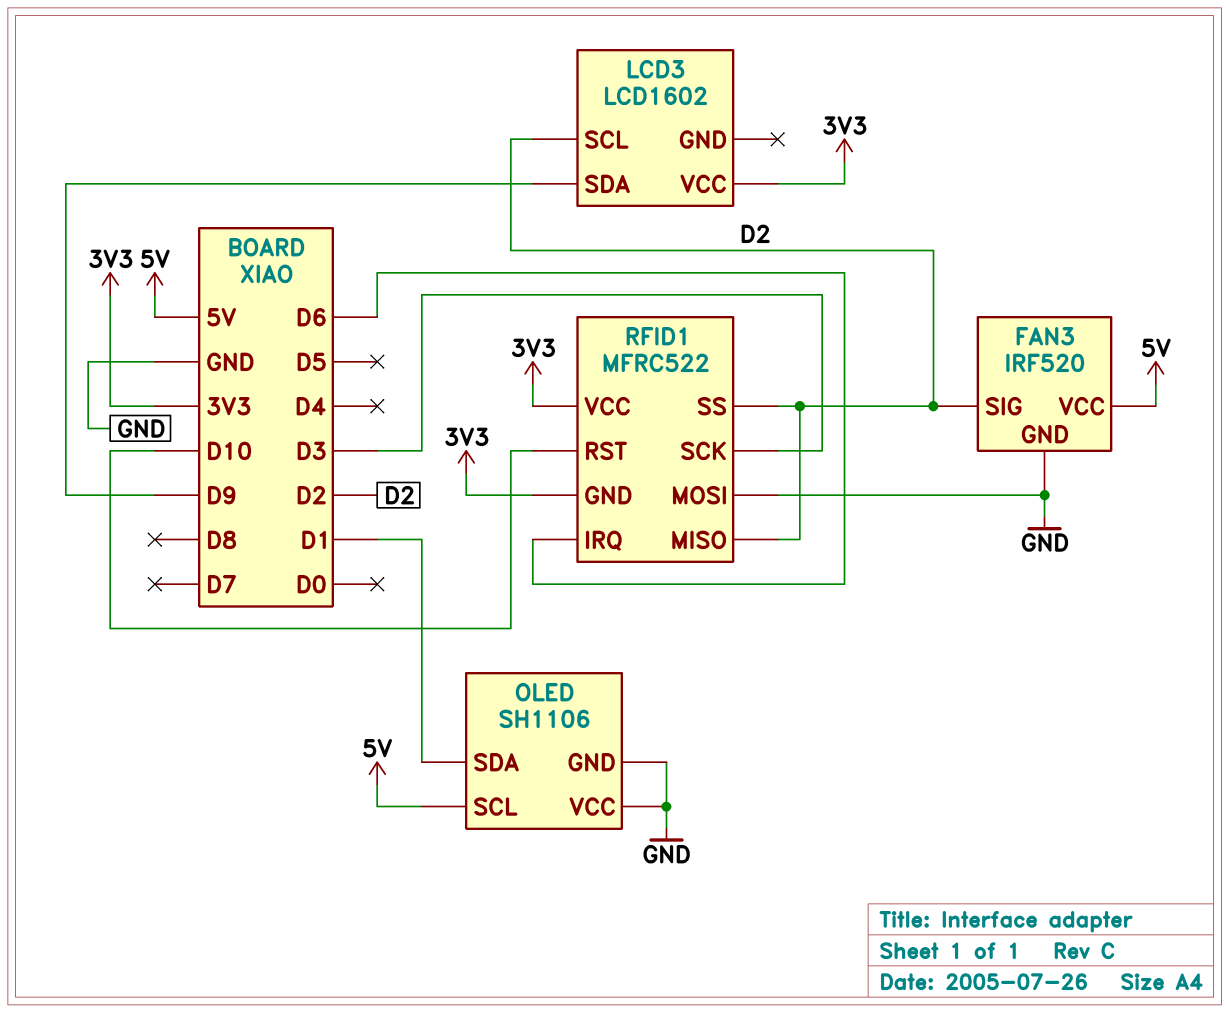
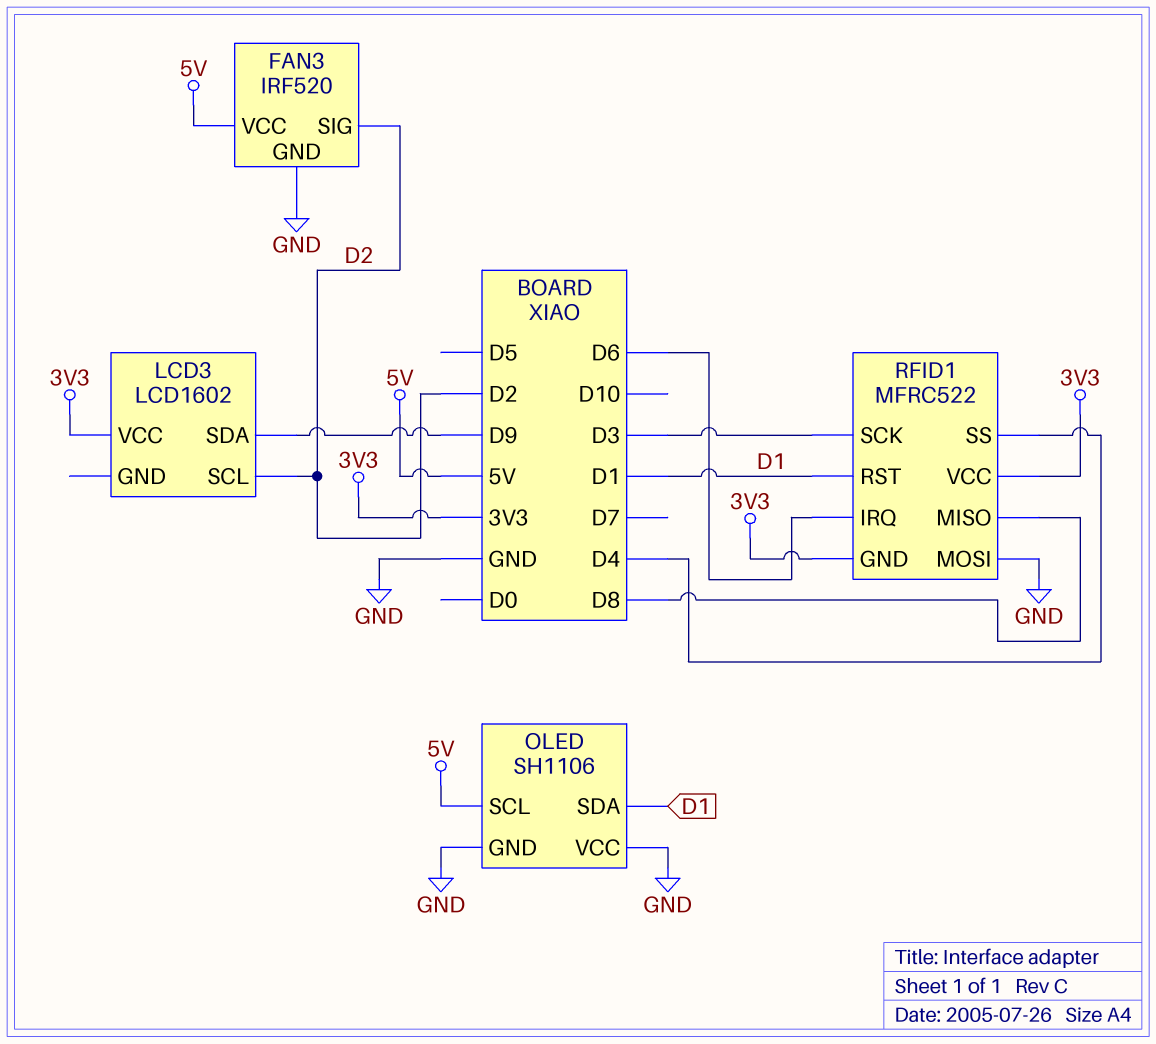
RFID1 pin MISO: D2 -> D8
RFID1 pin RST: D10 -> D1
RFID1 pin SS: D2 -> D4

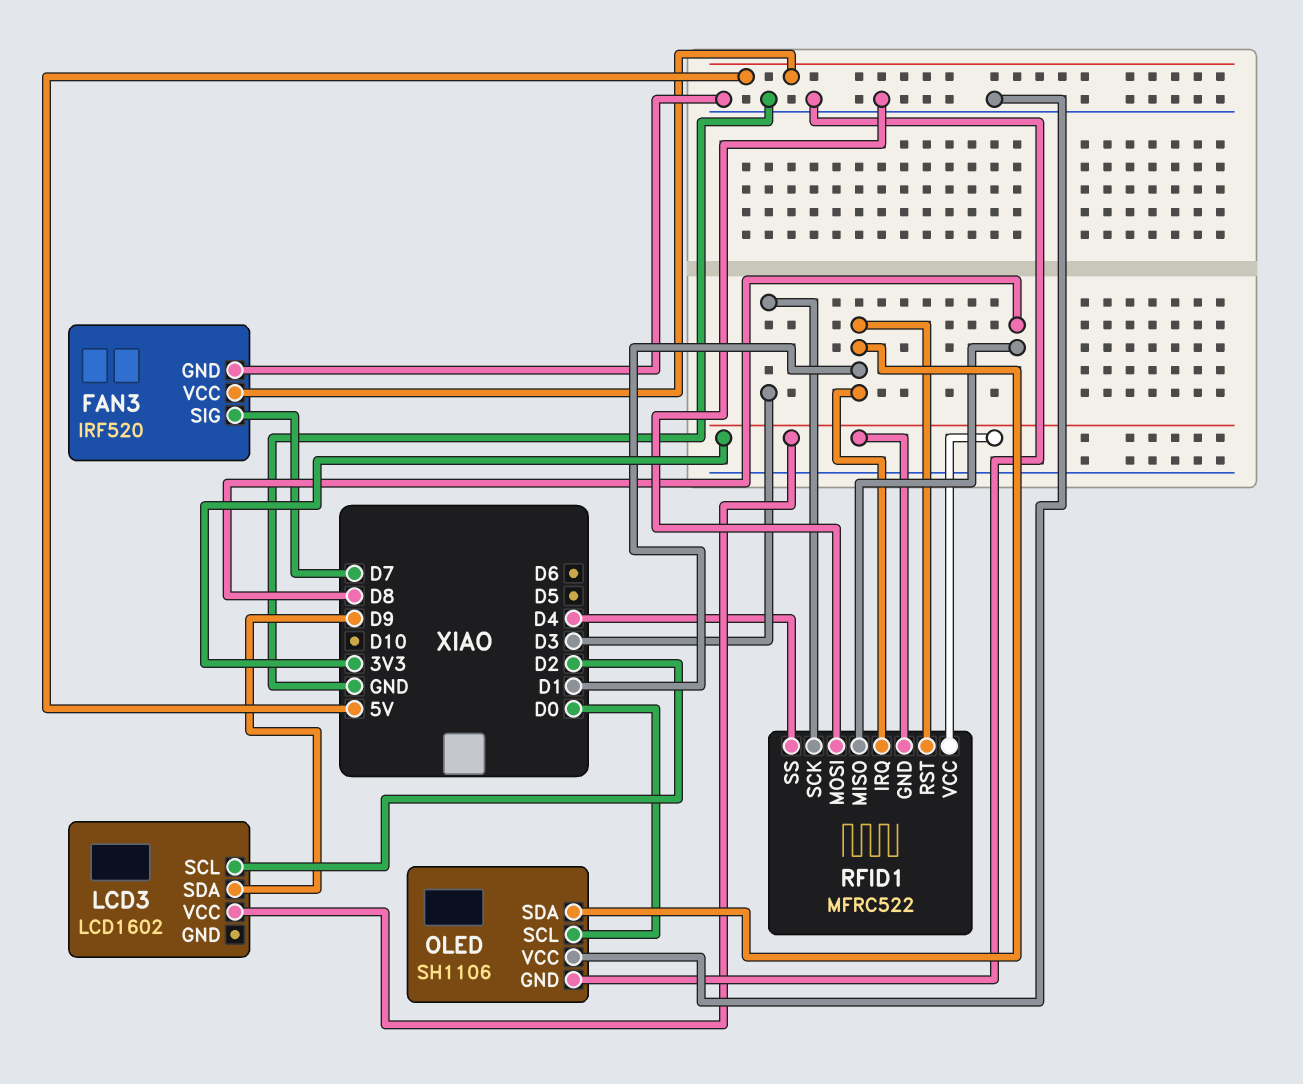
FAN3 pin SIG: D2 -> D7
OLED pin SCL: 5V -> D0
RFID1 pin IRQ: D6 -> D1

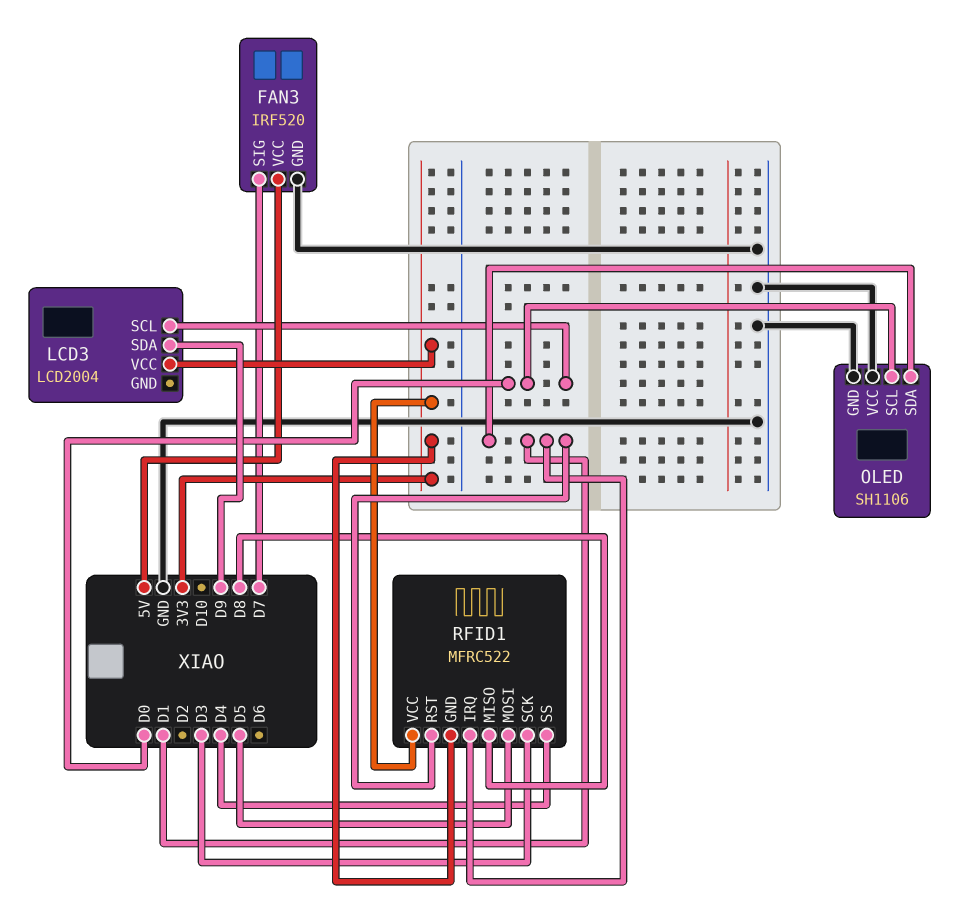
LCD3: LCD1602 -> LCD2004
LCD3 pin SCL: D2 -> D0
RFID1 pin MOSI: GND -> D5

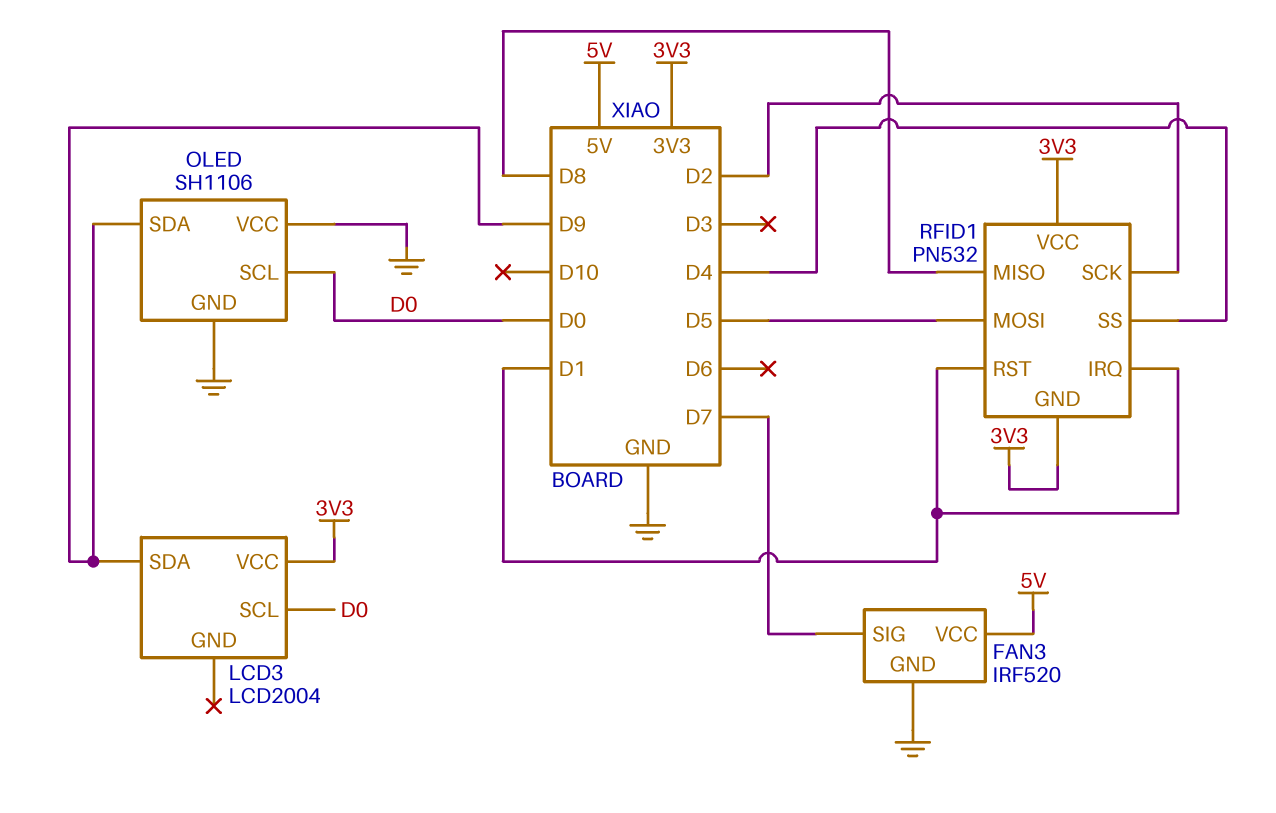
OLED pin SDA: D1 -> D9
RFID1: MFRC522 -> PN532
RFID1 pin SCK: D3 -> D2

